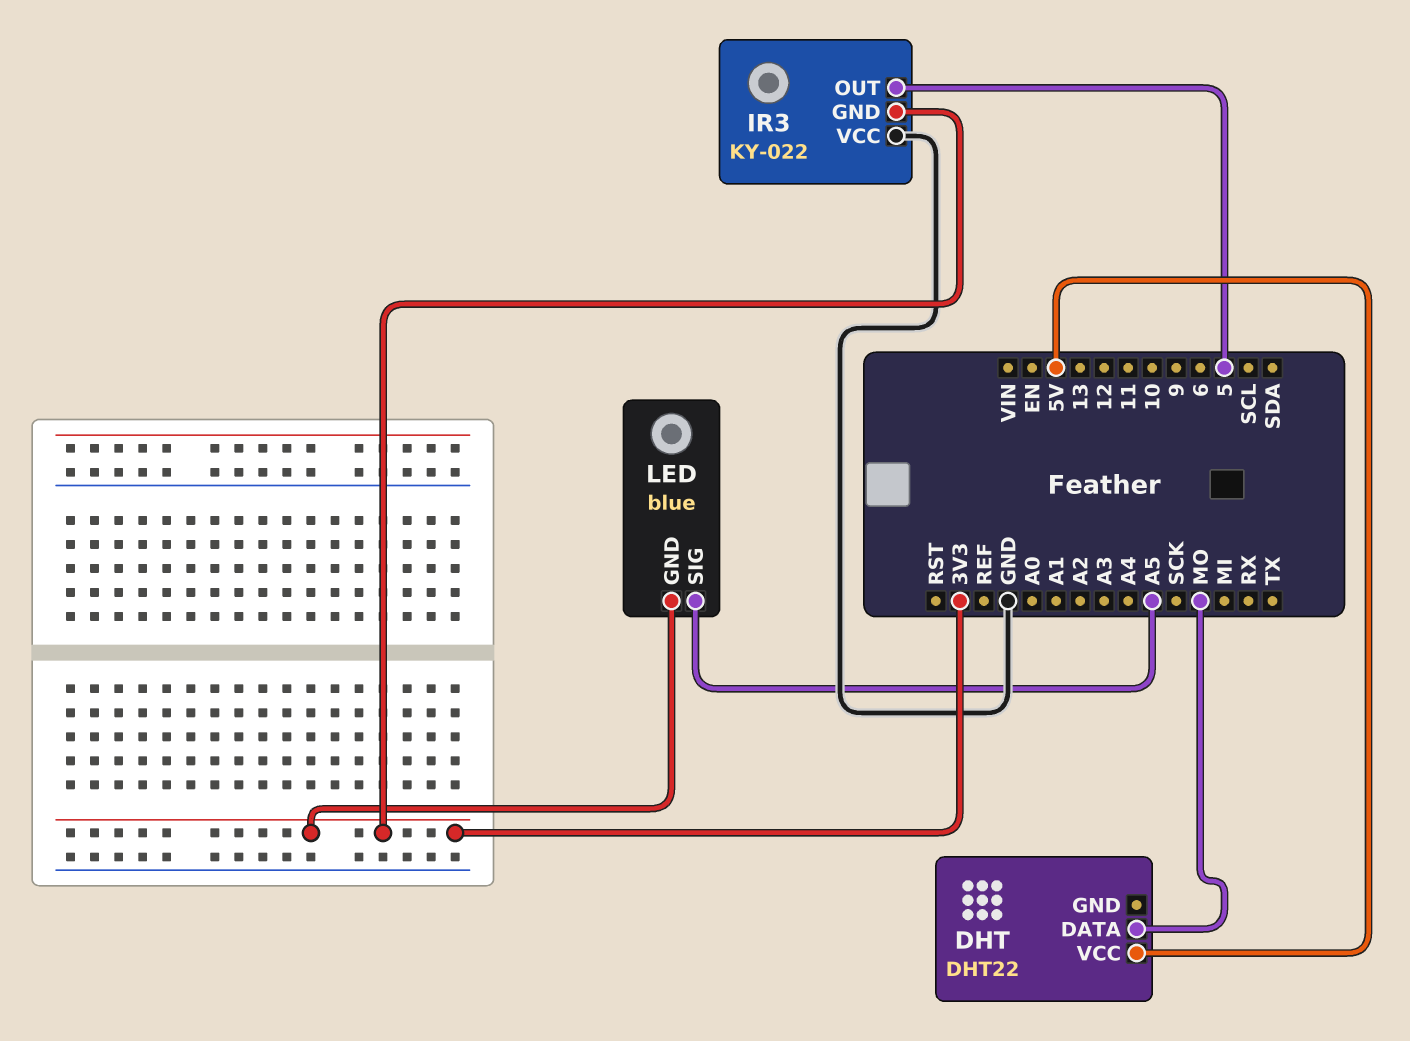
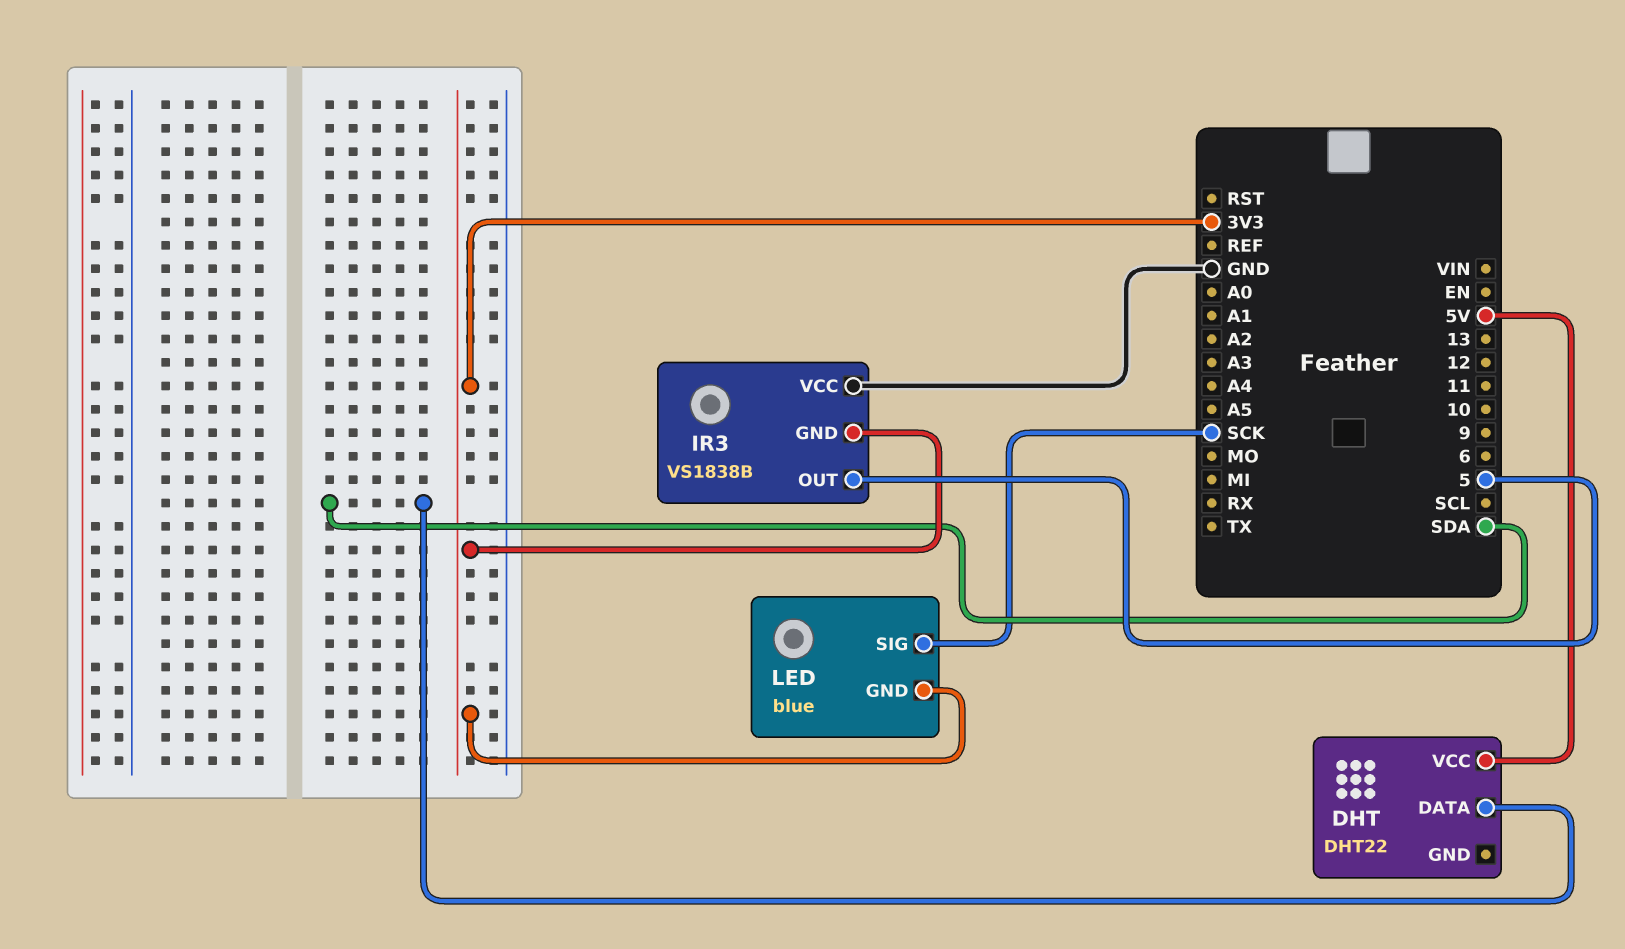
DHT pin DATA: MO -> SDA
IR3: KY-022 -> VS1838B
LED pin SIG: A5 -> SCK

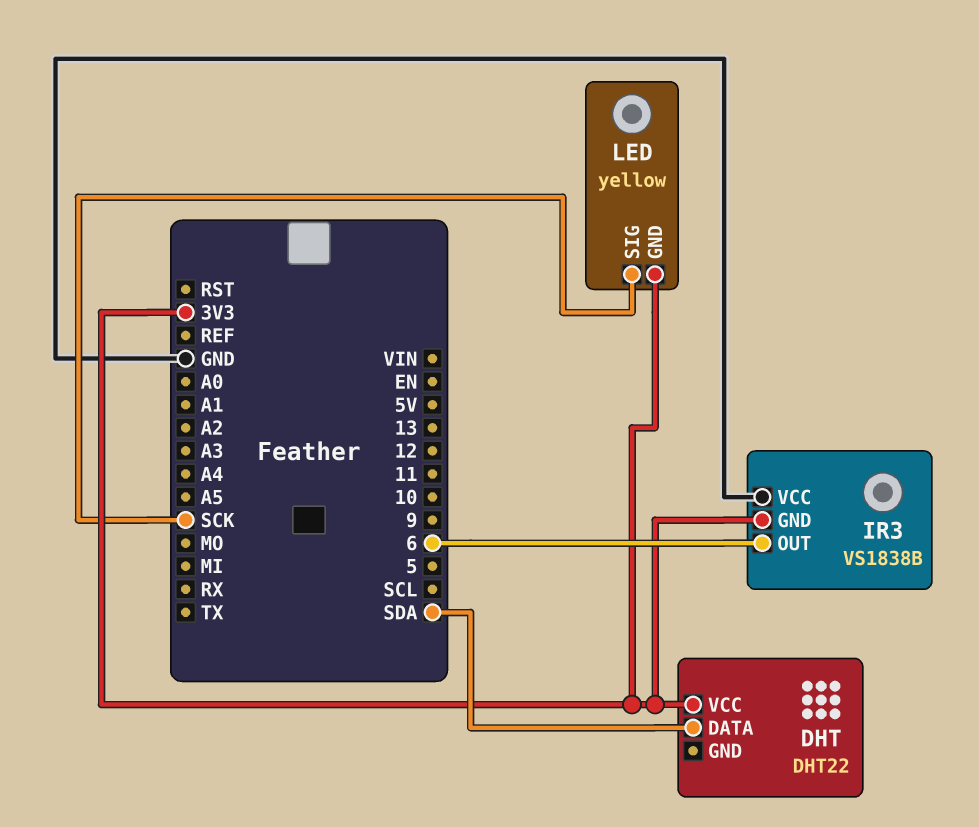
DHT pin VCC: 5V -> 3V3
IR3 pin OUT: 5 -> 6
LED: blue -> yellow

